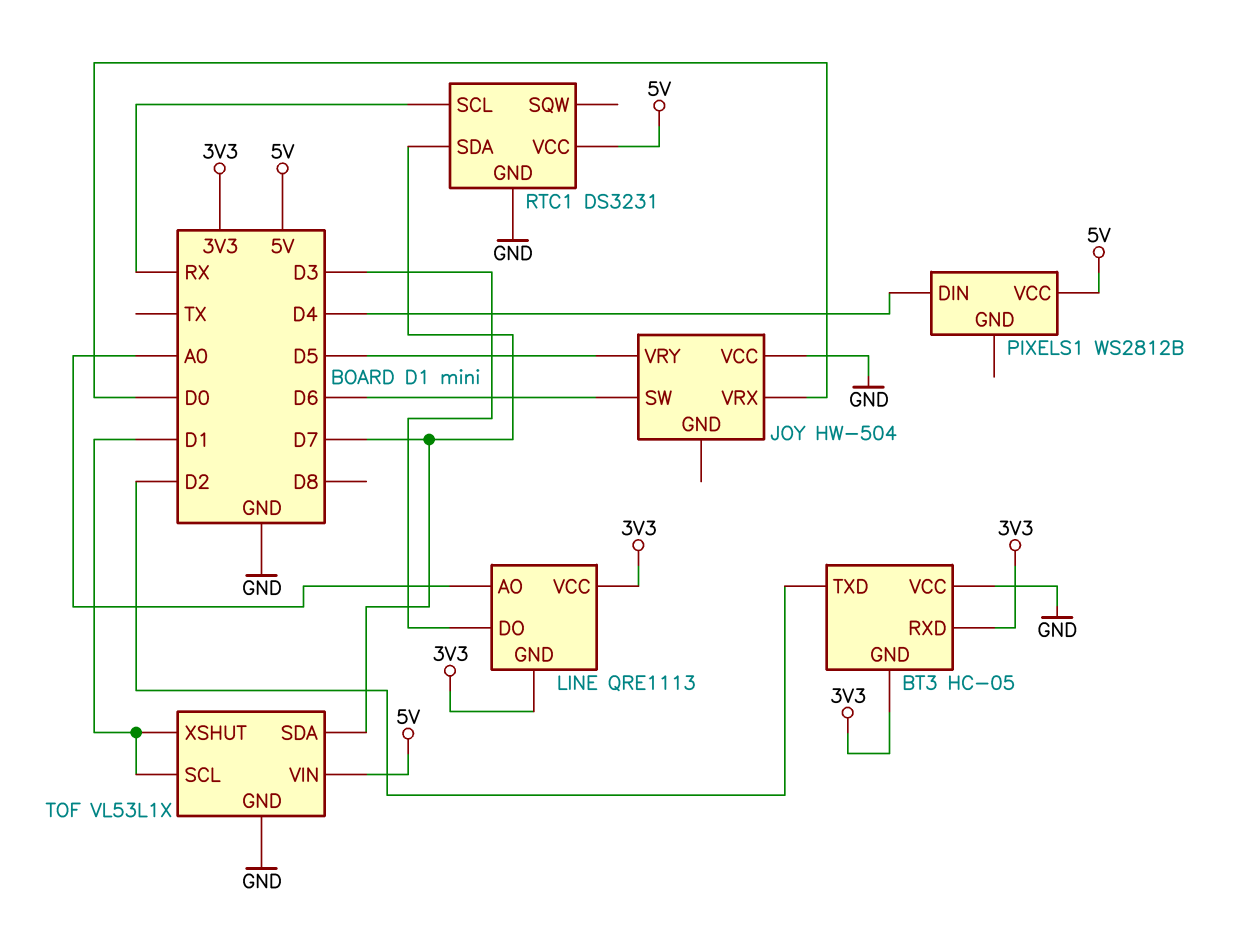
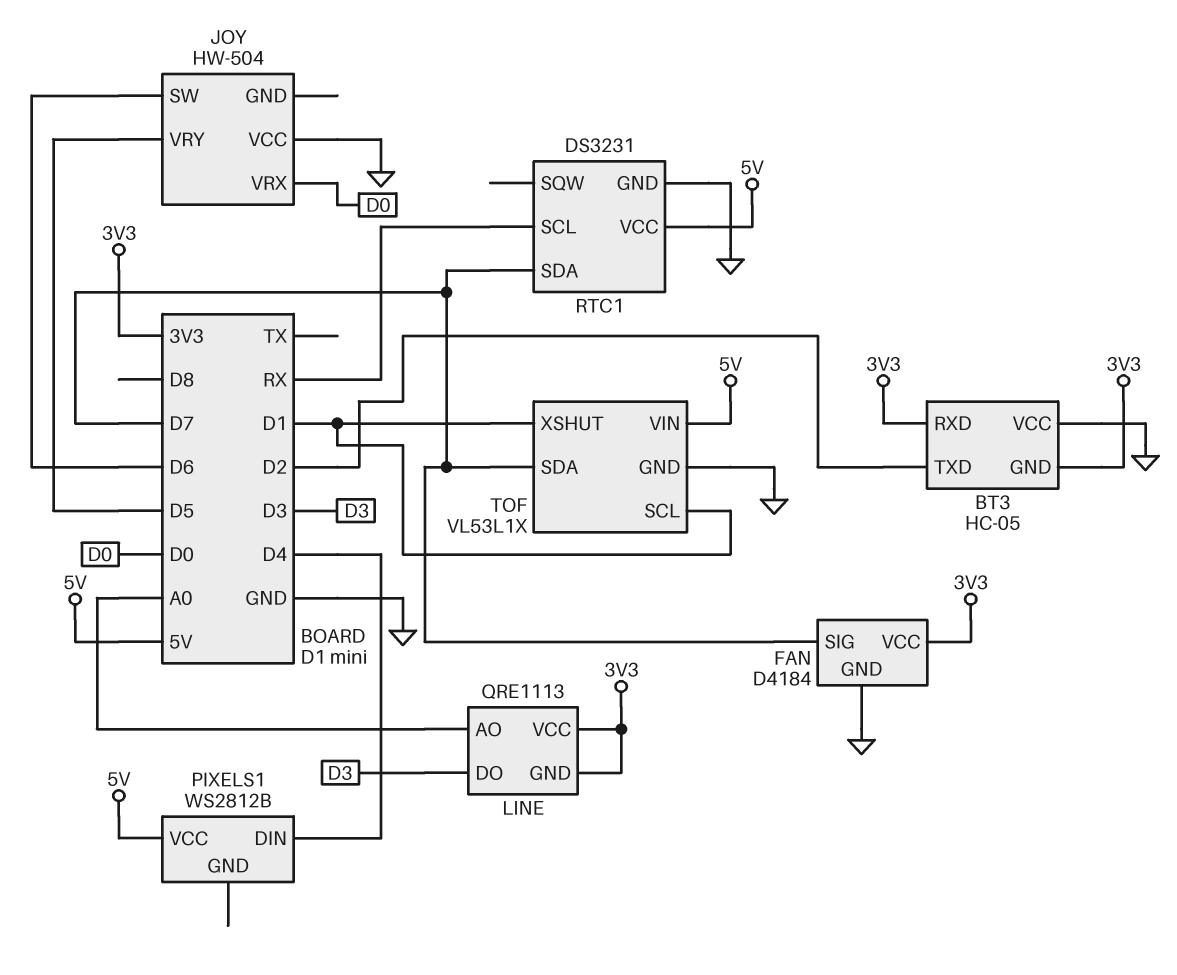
FAN: none -> D4184
FAN pin GND: none -> GND
FAN pin SIG: none -> D7
FAN pin VCC: none -> 3V3

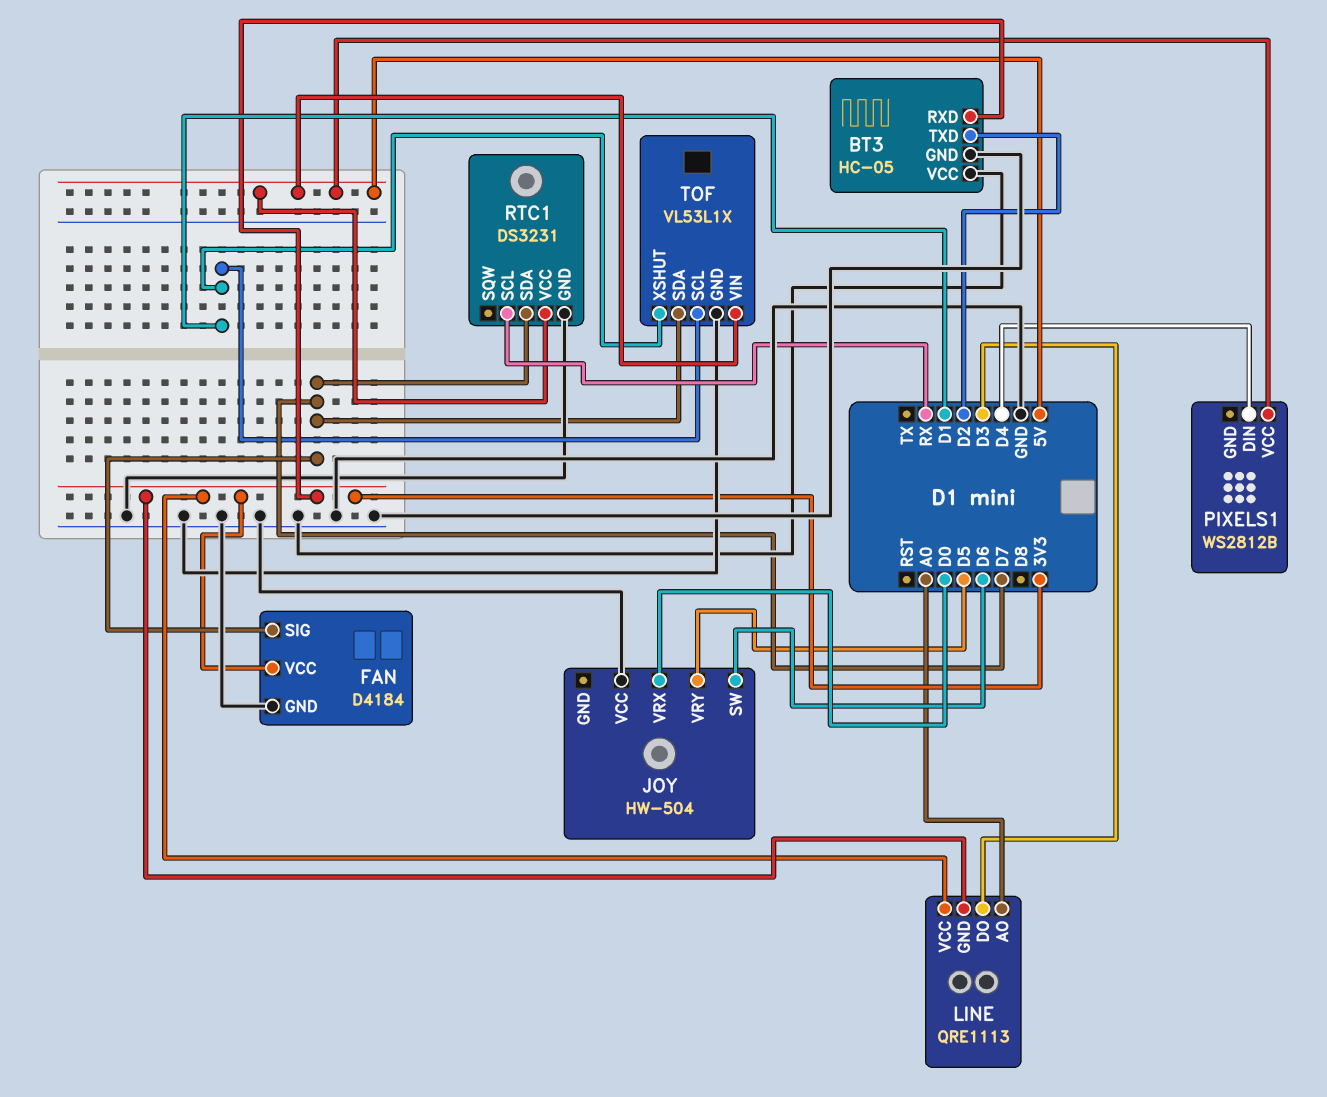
BT3 pin GND: 3V3 -> GND

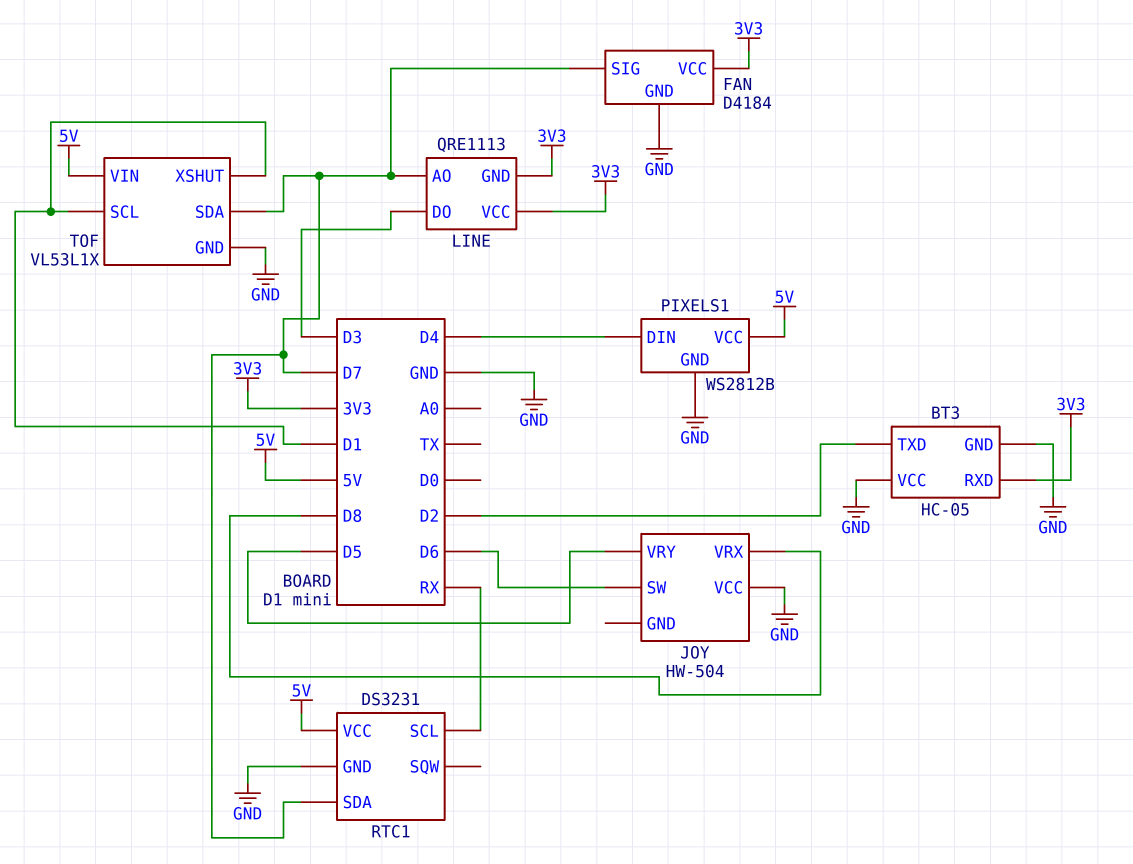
JOY pin VRX: D0 -> D8
LINE pin AO: A0 -> D7
PIXELS1 pin GND: none -> GND

